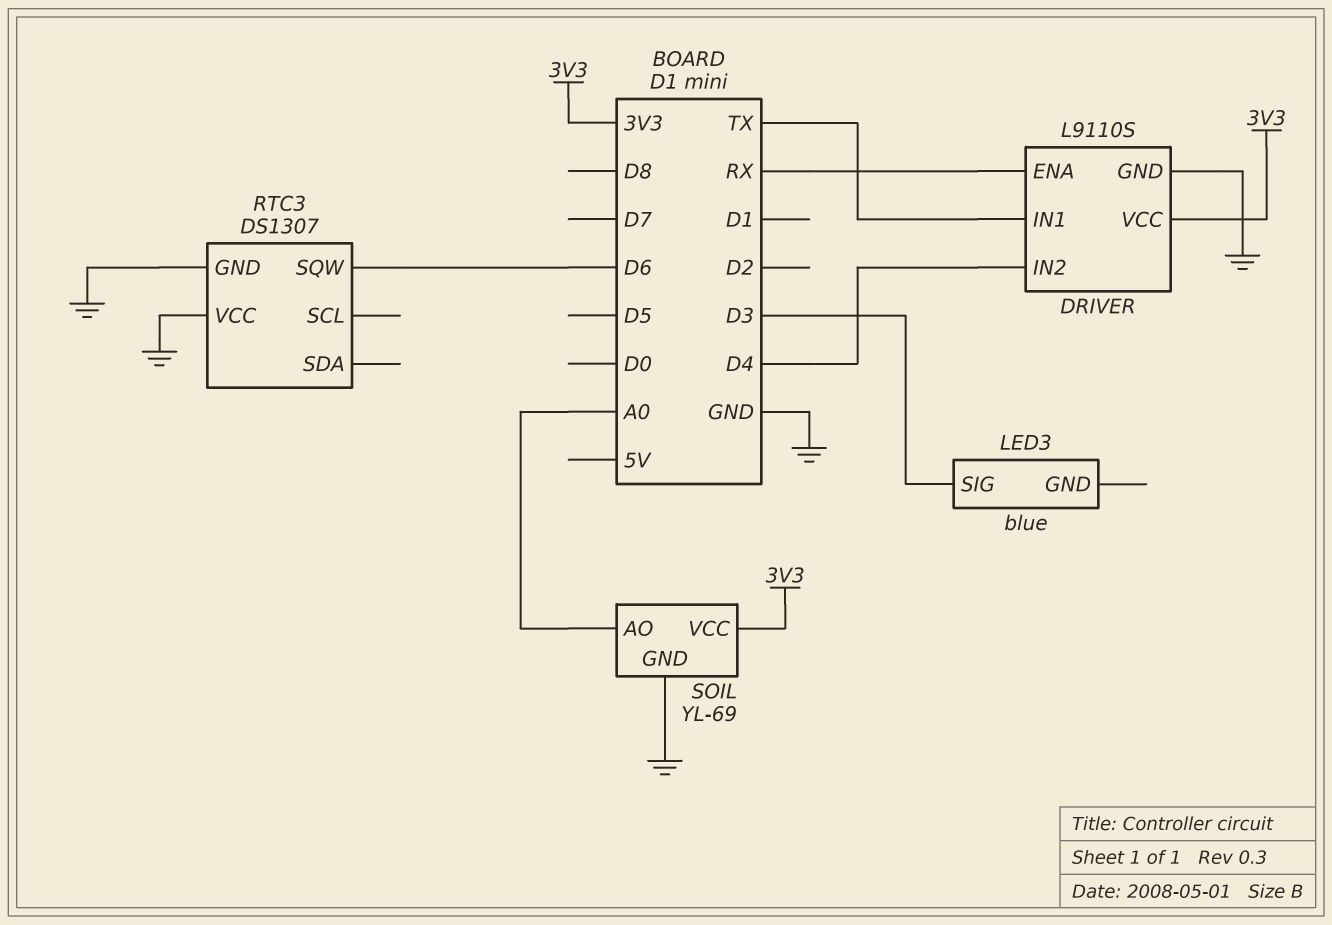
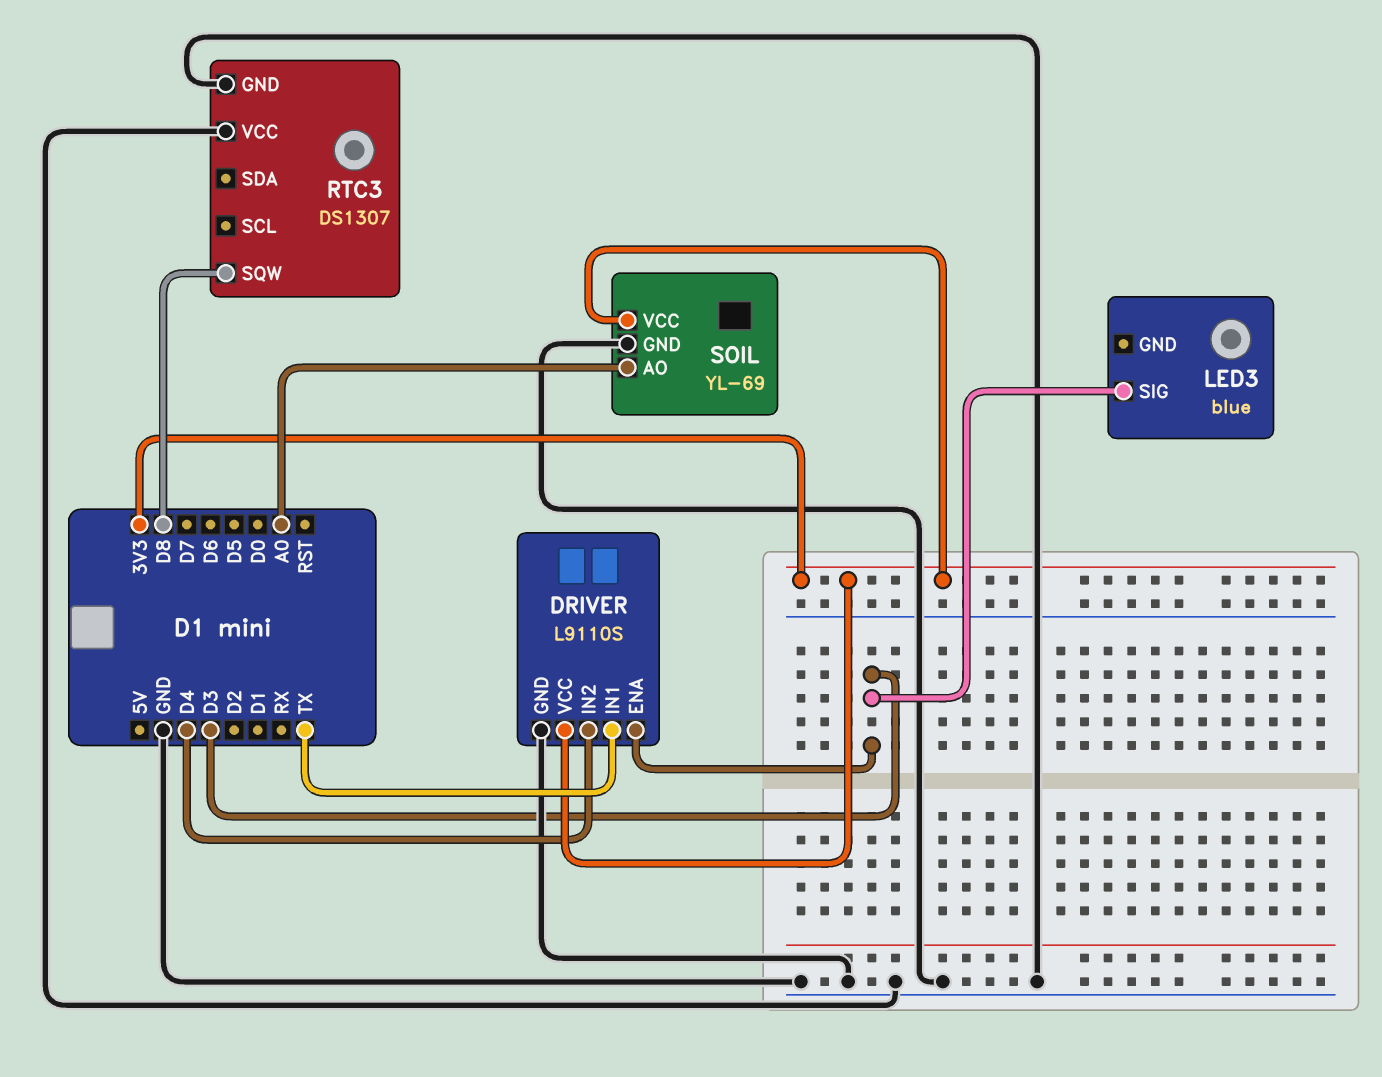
DRIVER pin ENA: RX -> D3
RTC3 pin SQW: D6 -> D8

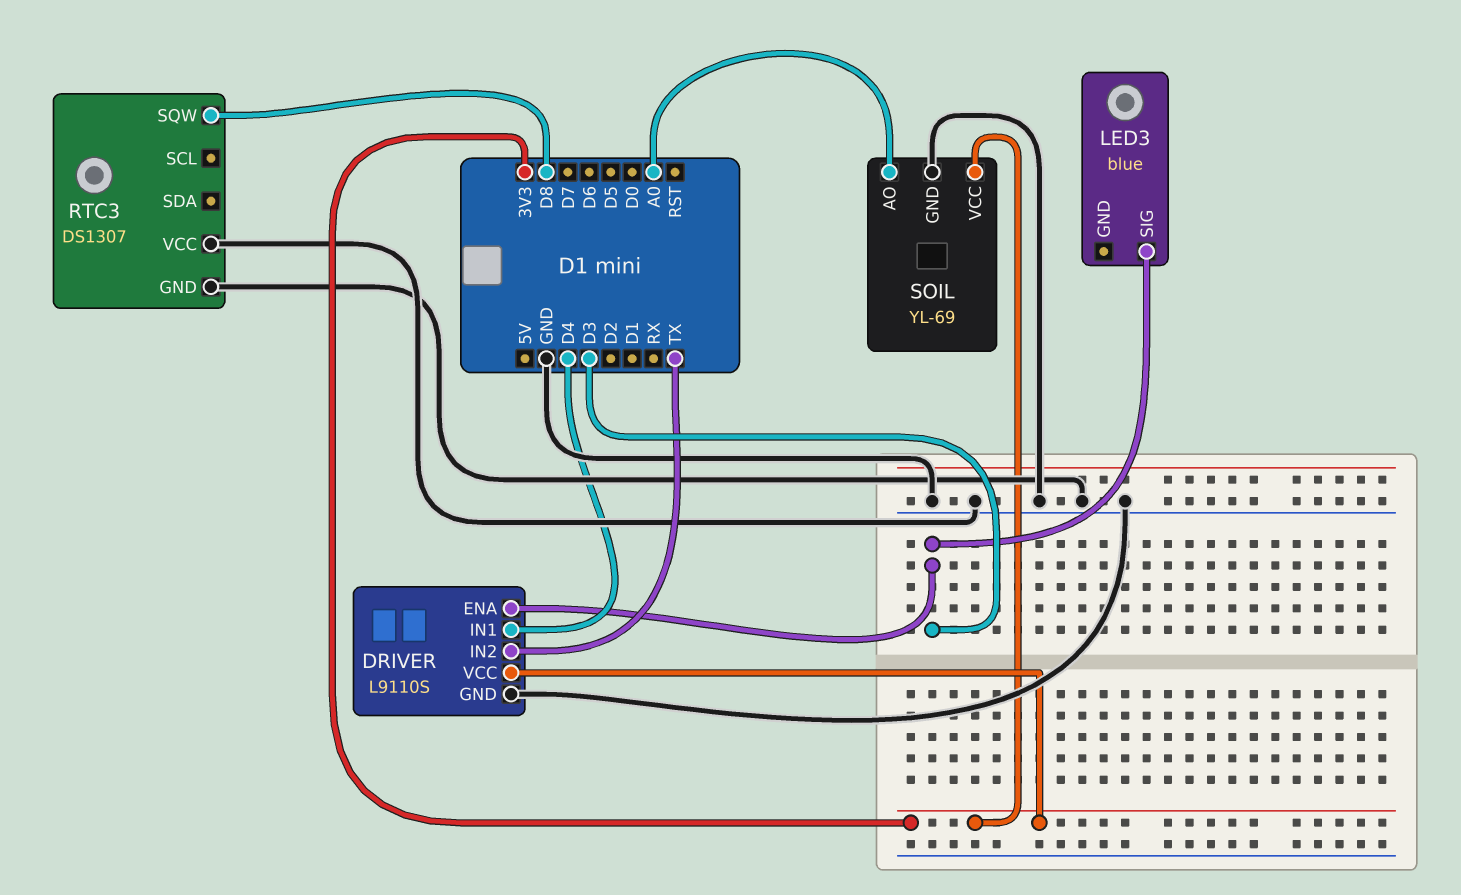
DRIVER pin IN1: TX -> D4
DRIVER pin IN2: D4 -> TX

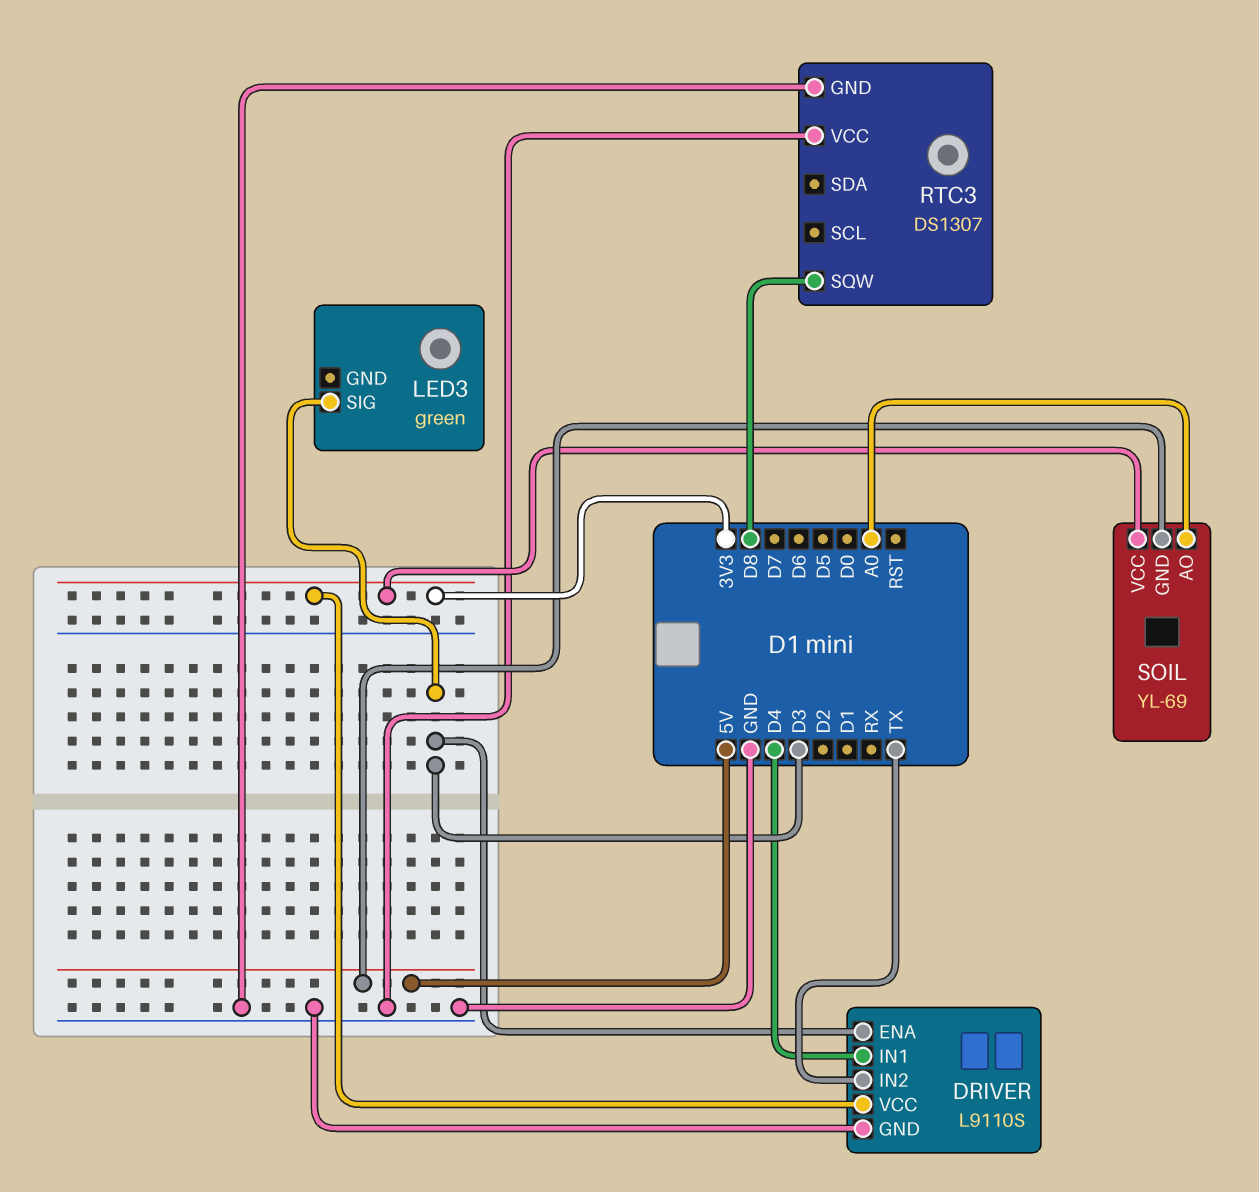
LED3: blue -> green
SOIL pin GND: GND -> 5V

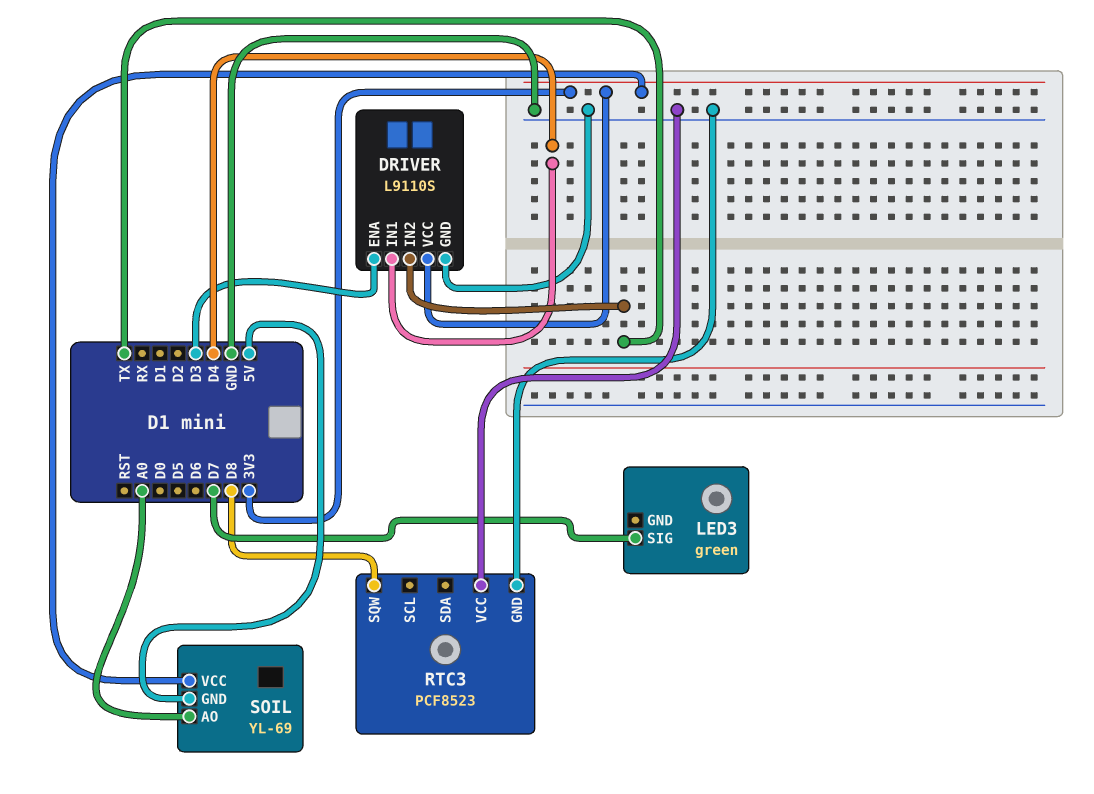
LED3 pin SIG: D3 -> D7
RTC3: DS1307 -> PCF8523

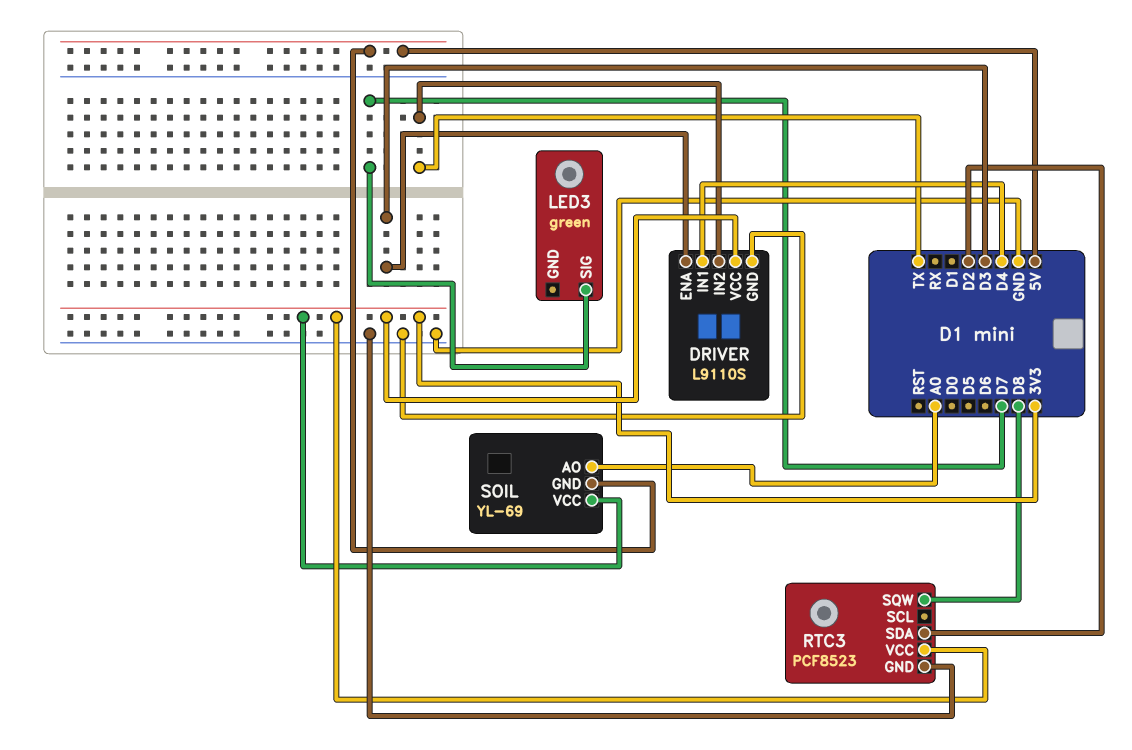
RTC3 pin SDA: none -> D2
RTC3 pin VCC: GND -> 3V3

